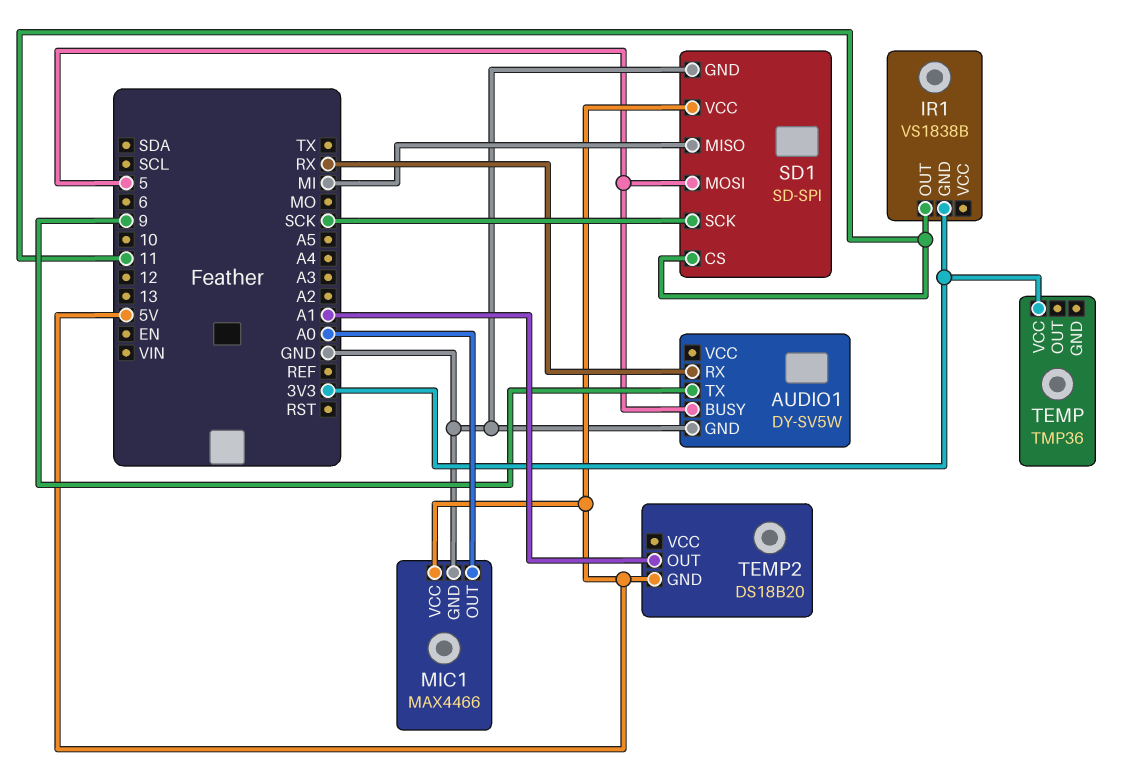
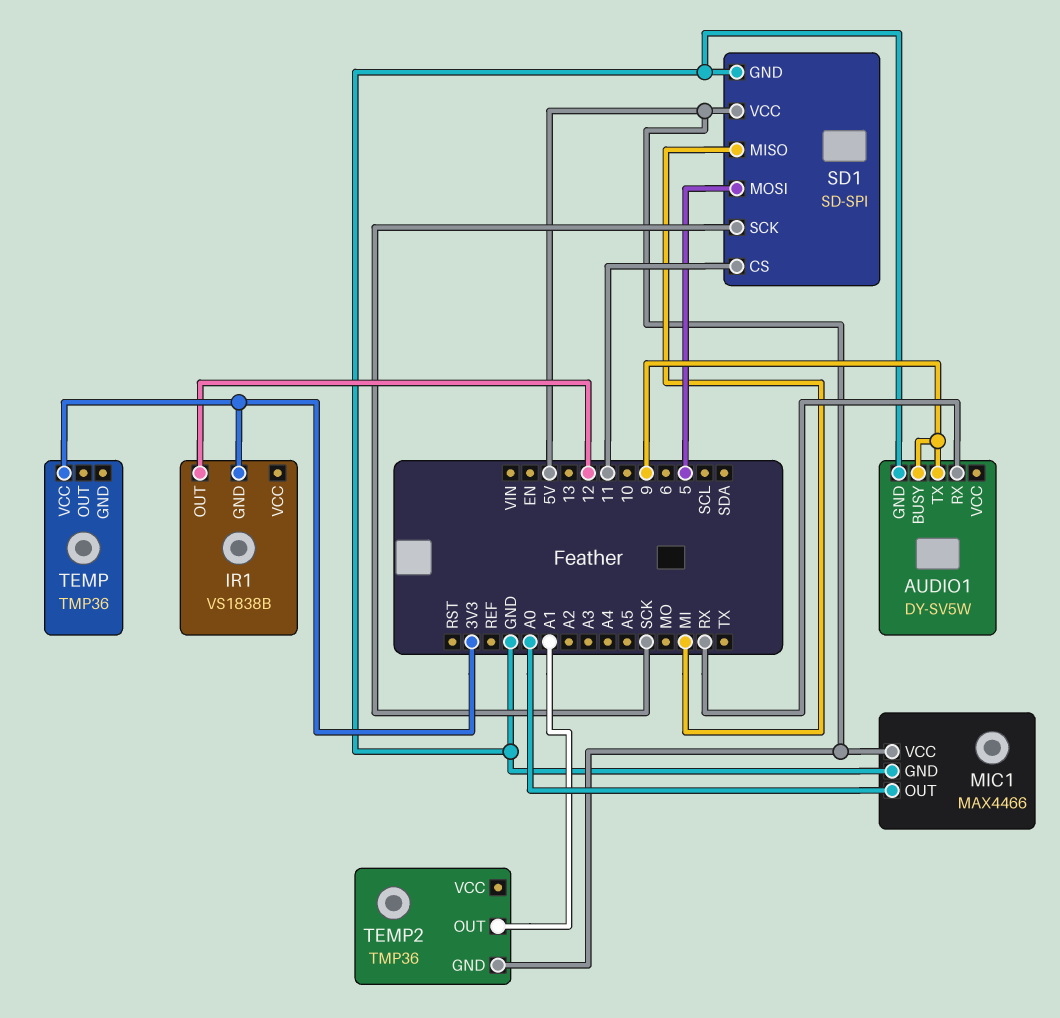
AUDIO1 pin BUSY: 5 -> 9
IR1 pin OUT: 11 -> 12
TEMP2: DS18B20 -> TMP36

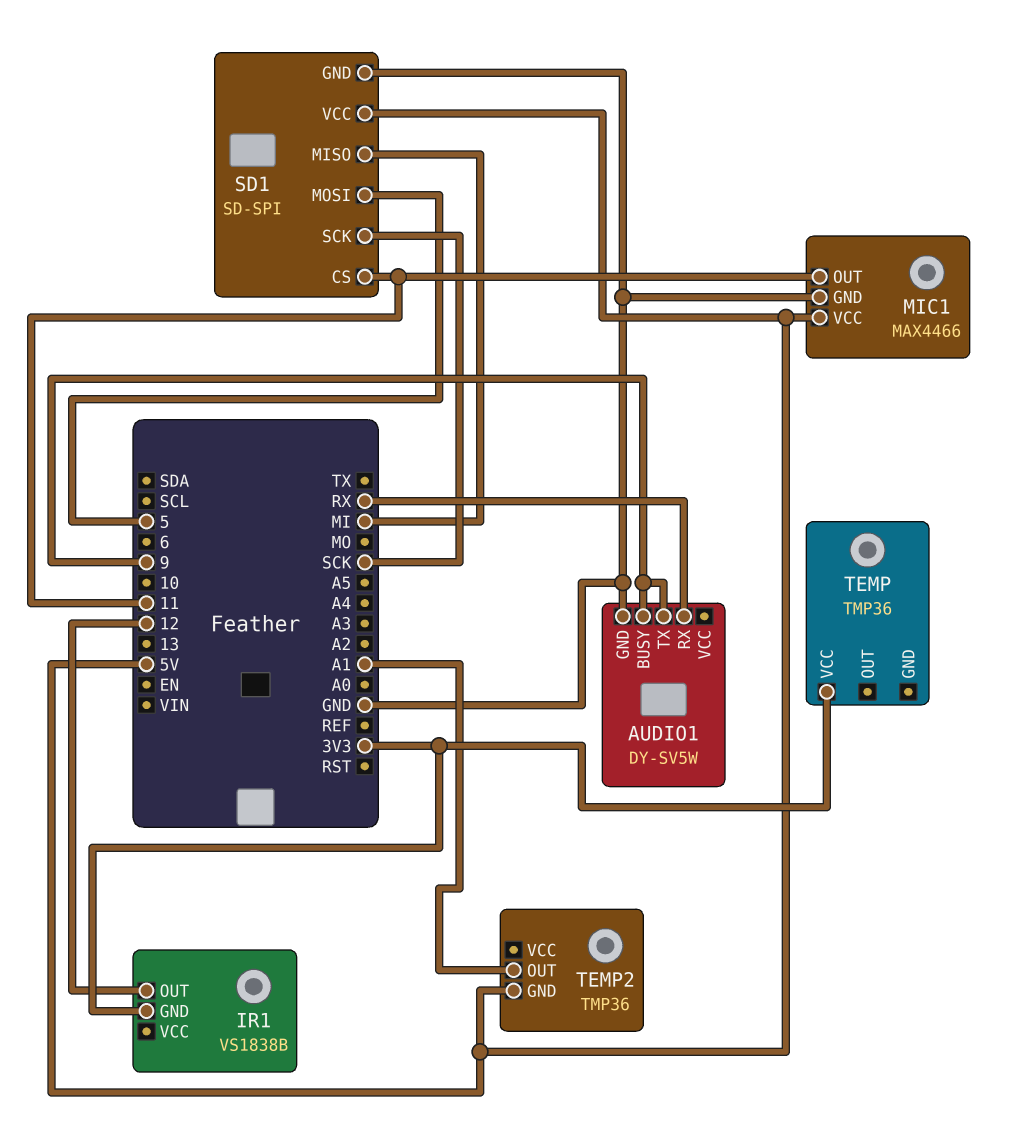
MIC1 pin OUT: A0 -> 11

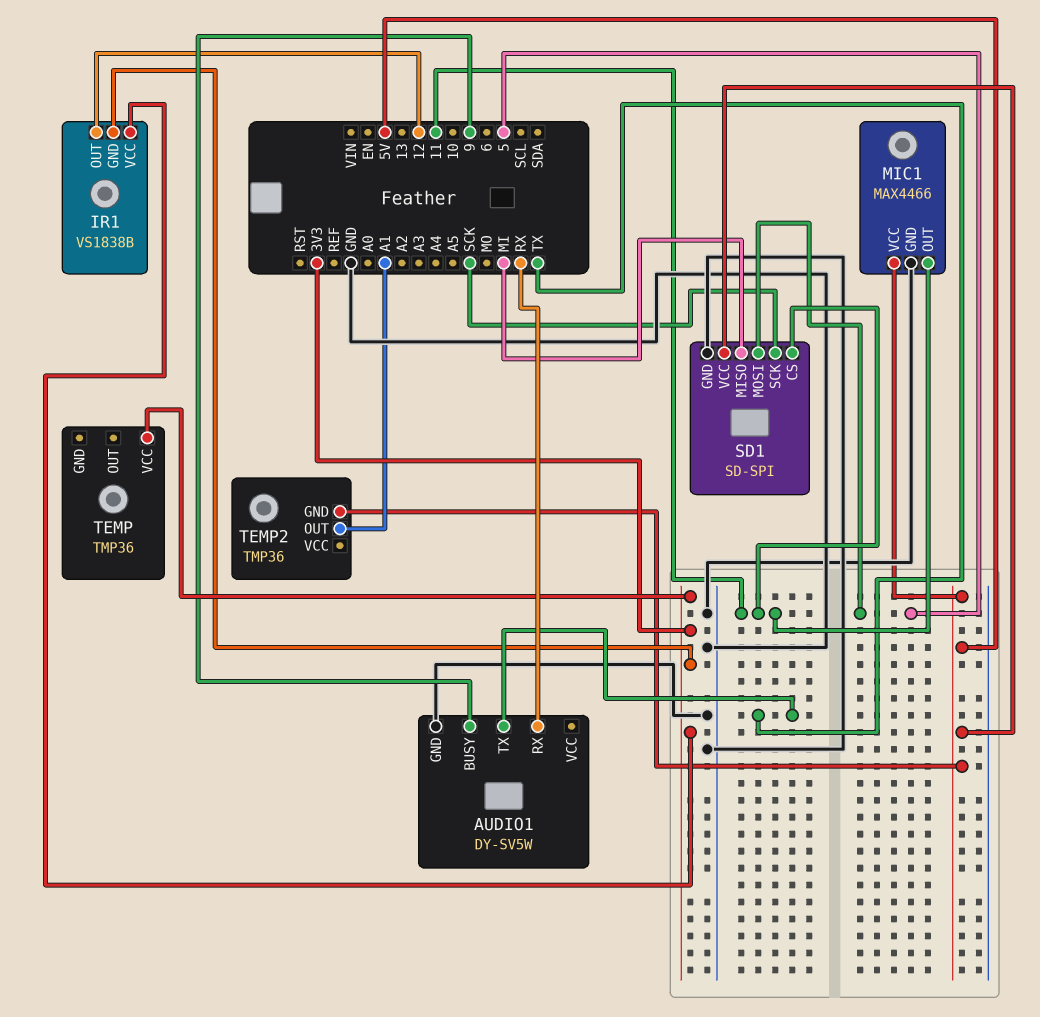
AUDIO1 pin TX: 9 -> TX
IR1 pin VCC: none -> 3V3

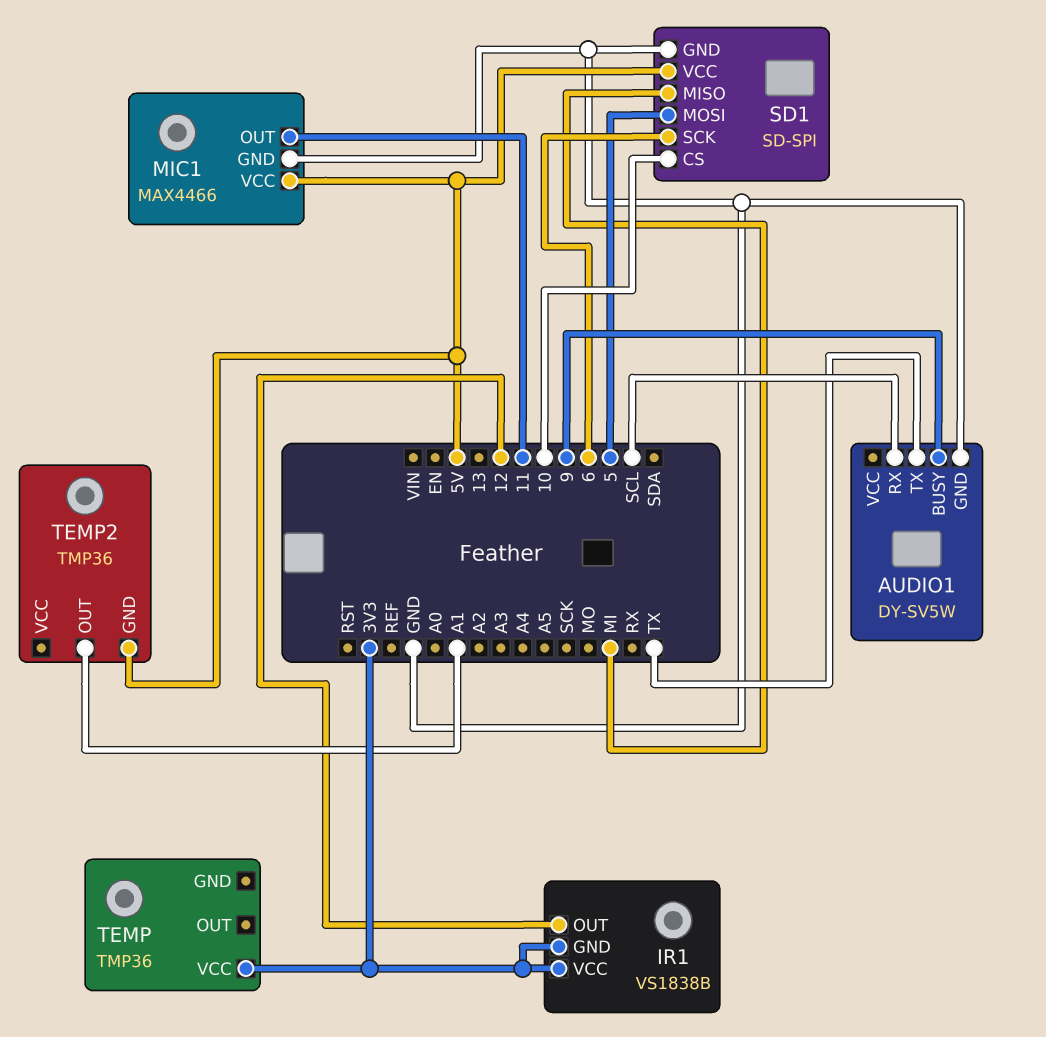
AUDIO1 pin RX: RX -> SCL
SD1 pin CS: 11 -> 10
SD1 pin SCK: SCK -> 6

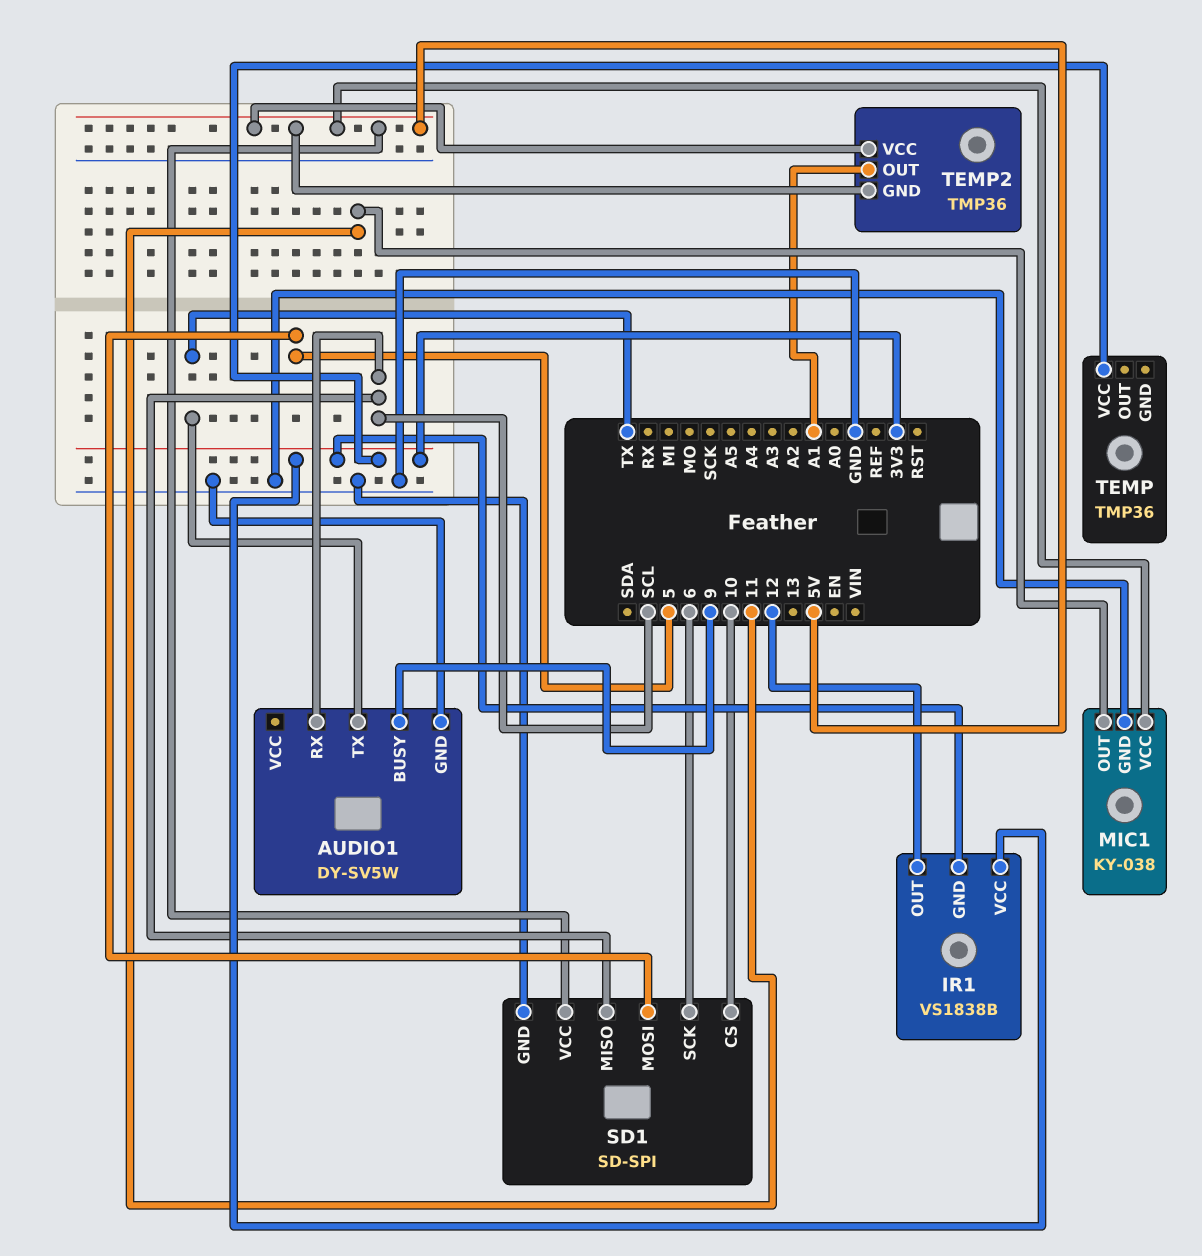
MIC1: MAX4466 -> KY-038
SD1 pin MISO: MI -> SCL
TEMP2 pin VCC: none -> 5V

